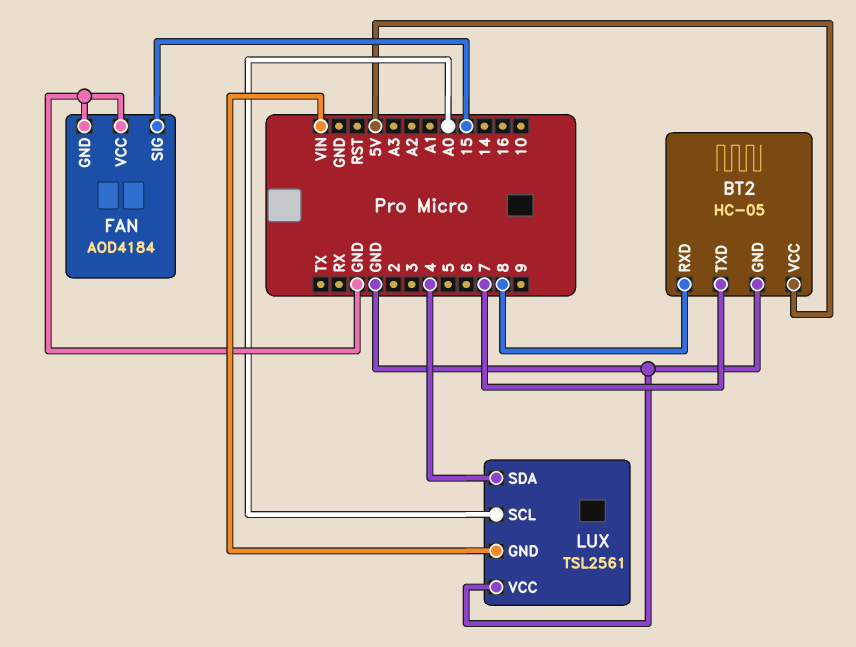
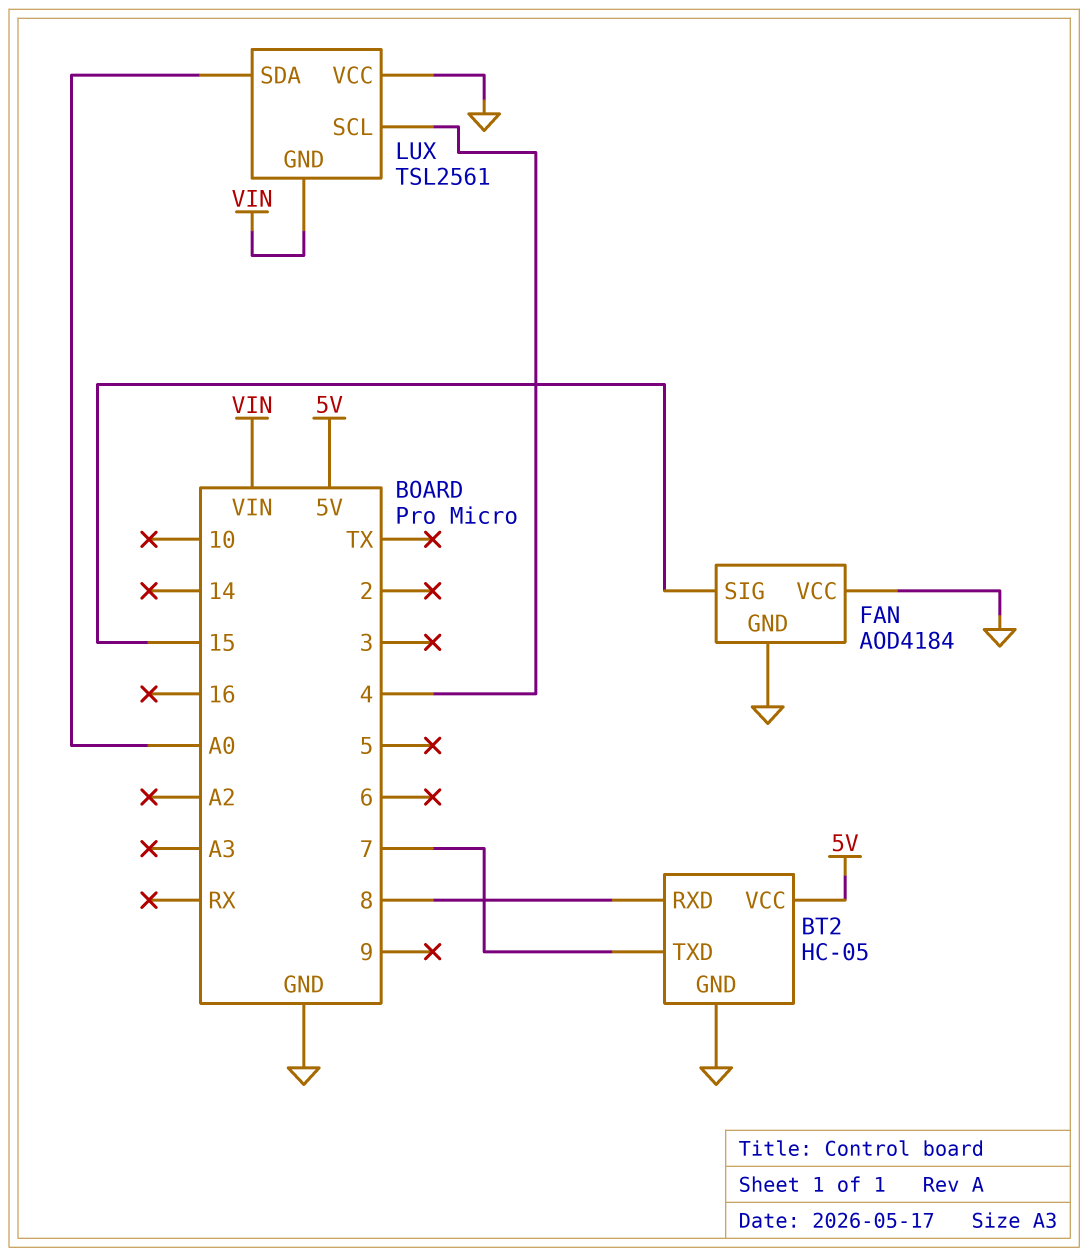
LUX pin SCL: A0 -> 4
LUX pin SDA: 4 -> A0

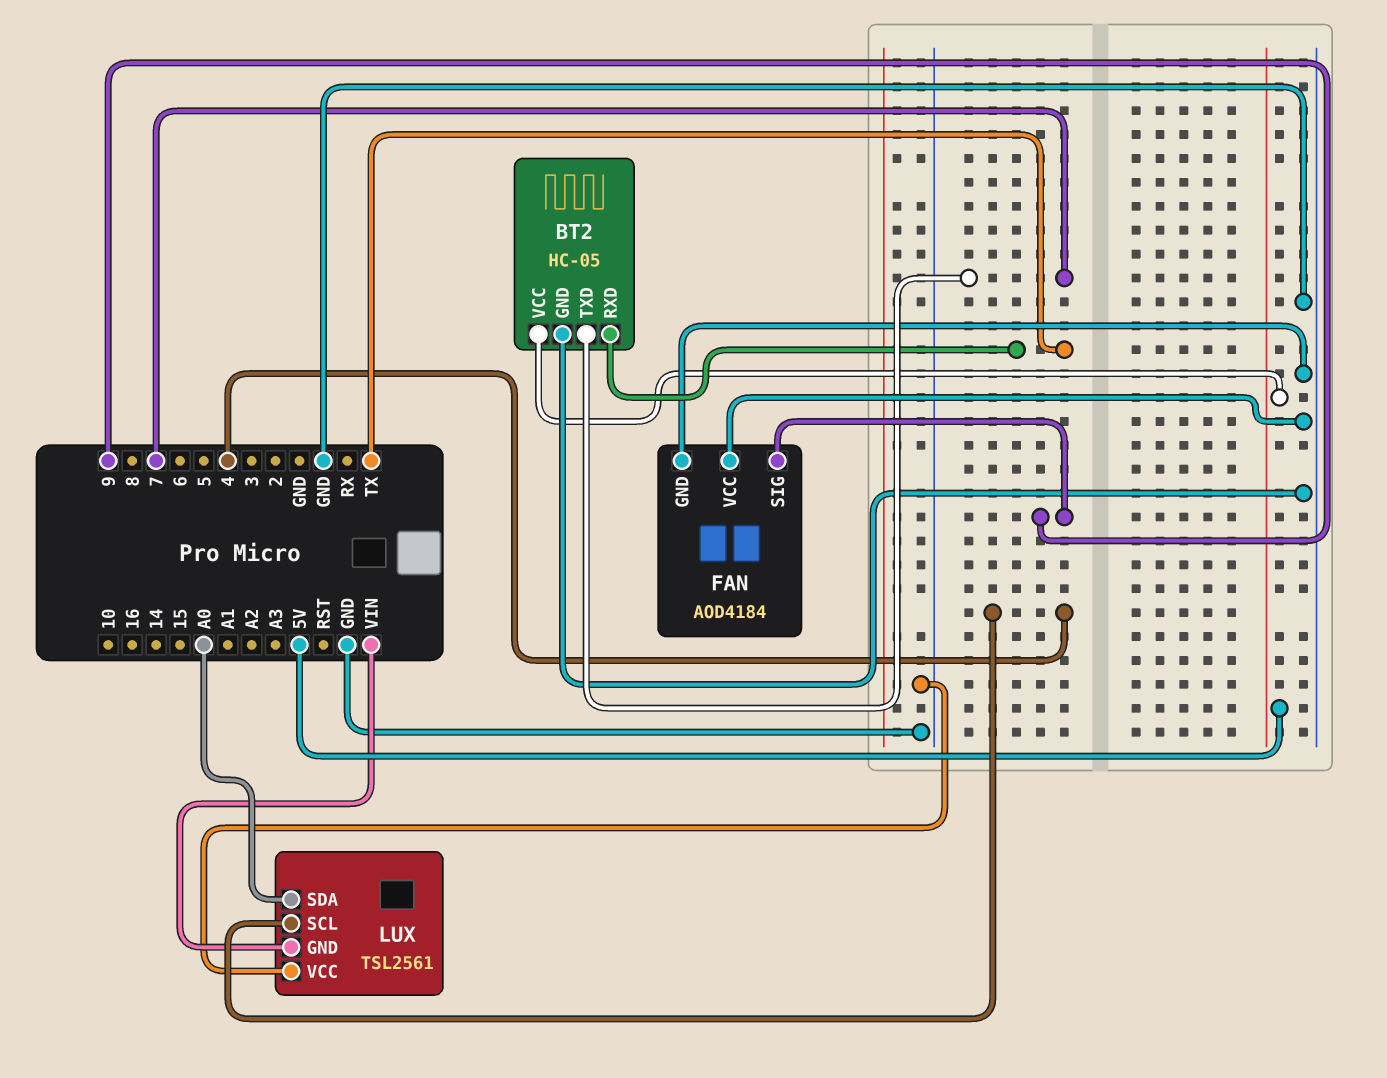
BT2 pin RXD: 8 -> TX
FAN pin SIG: 15 -> 9

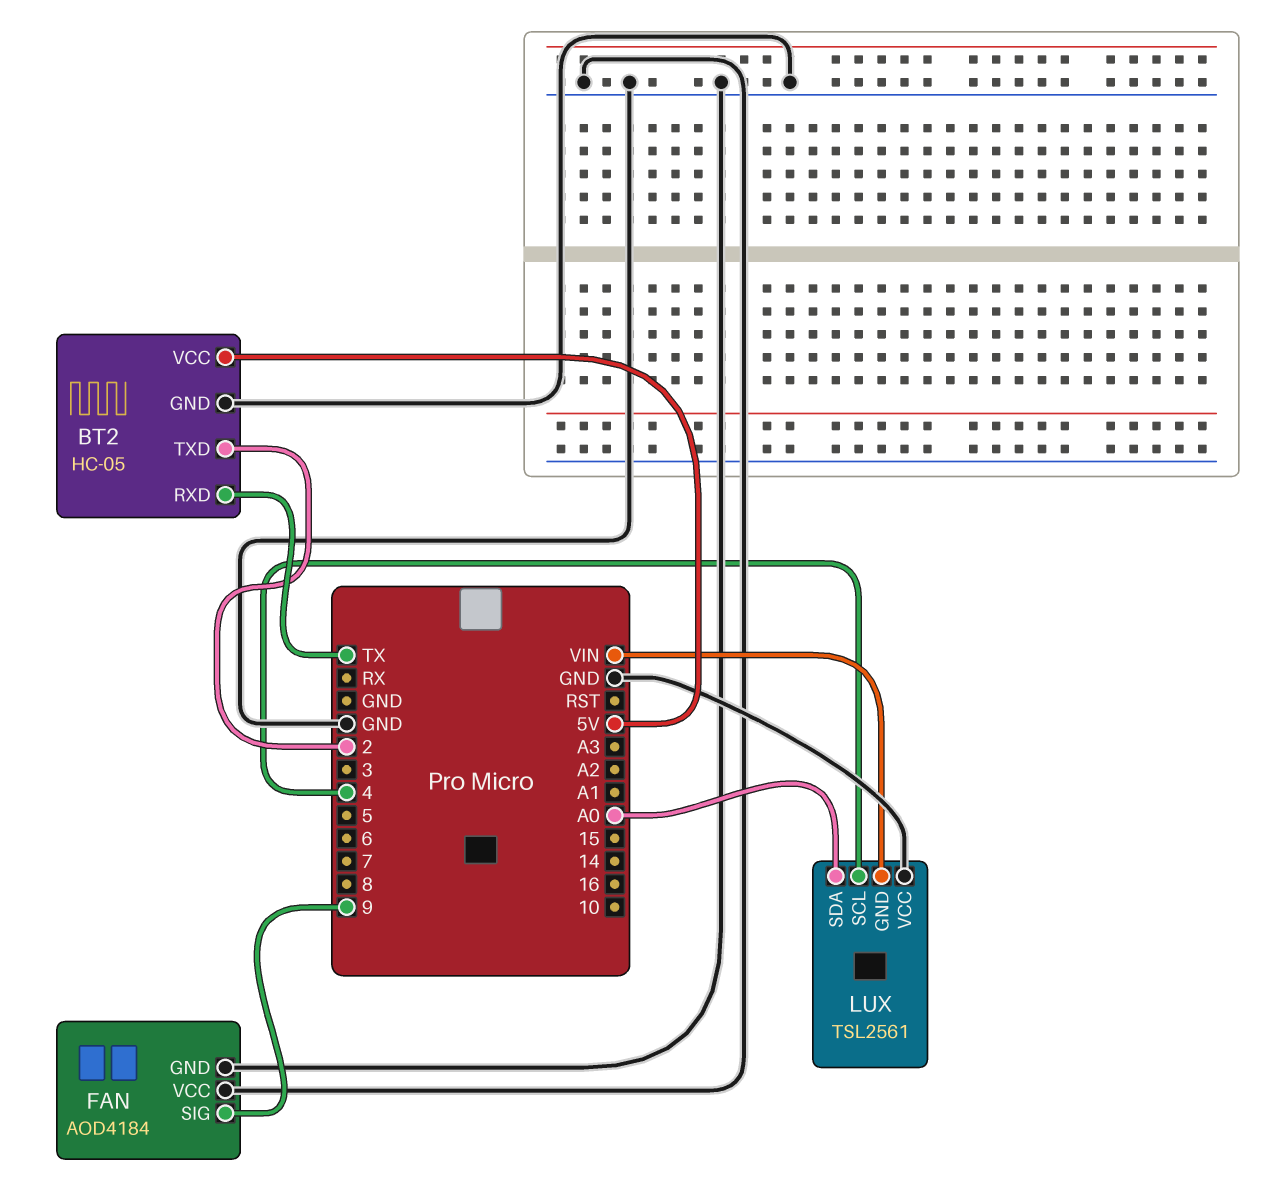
BT2 pin TXD: 7 -> 2

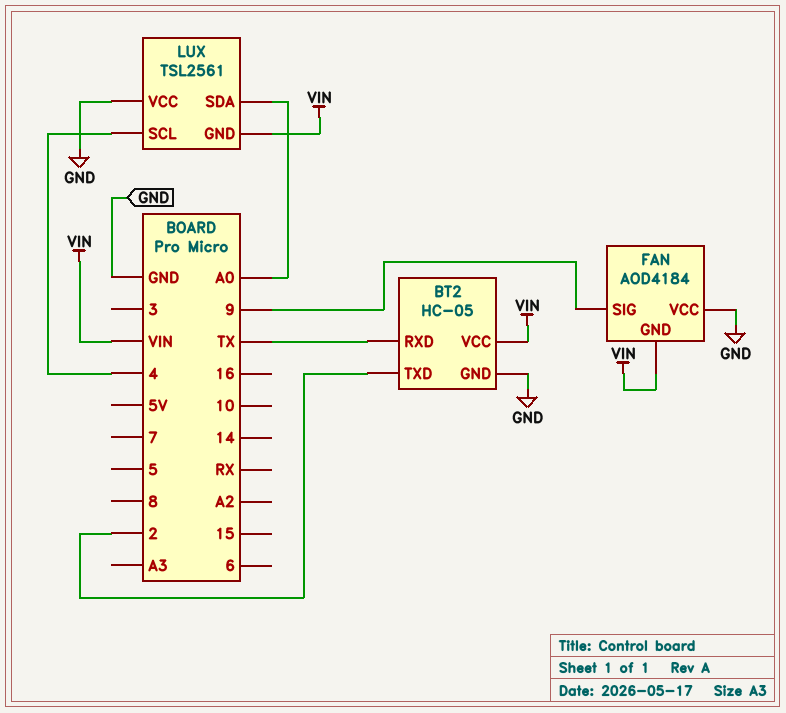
BT2 pin VCC: 5V -> VIN
FAN pin GND: GND -> VIN

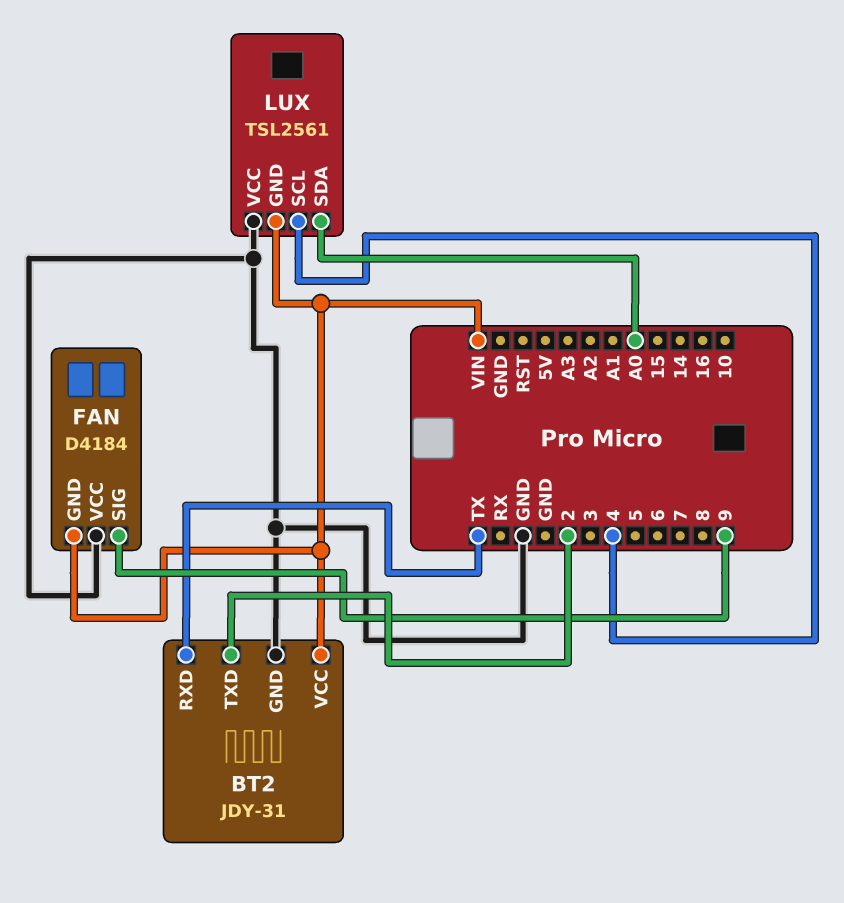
BT2: HC-05 -> JDY-31
FAN: AOD4184 -> D4184

